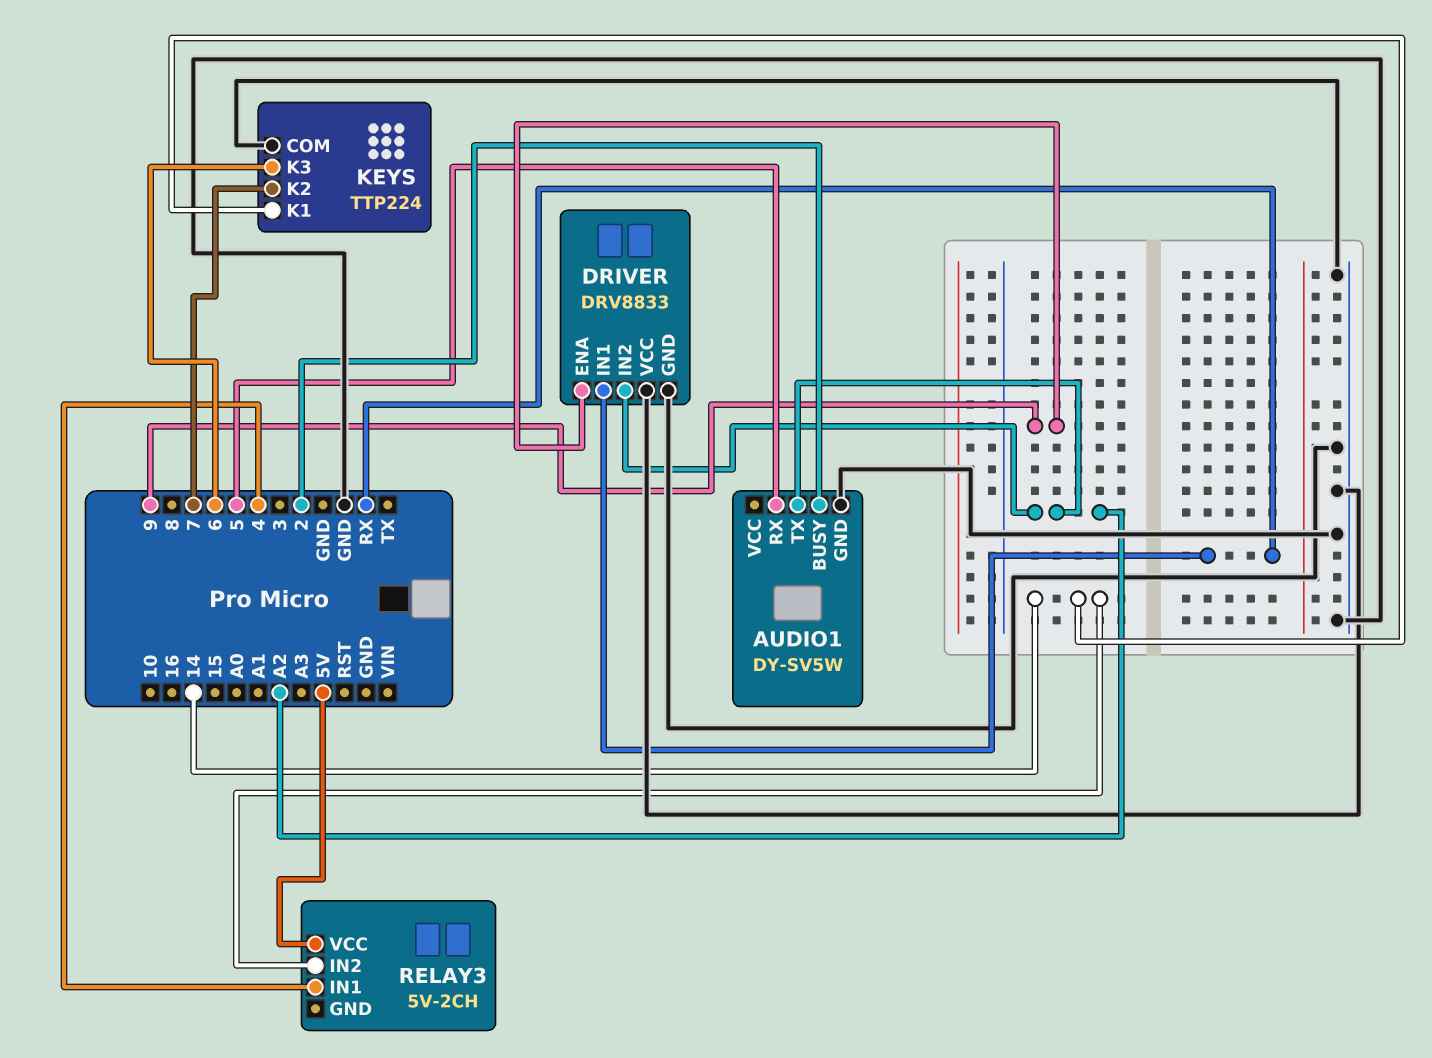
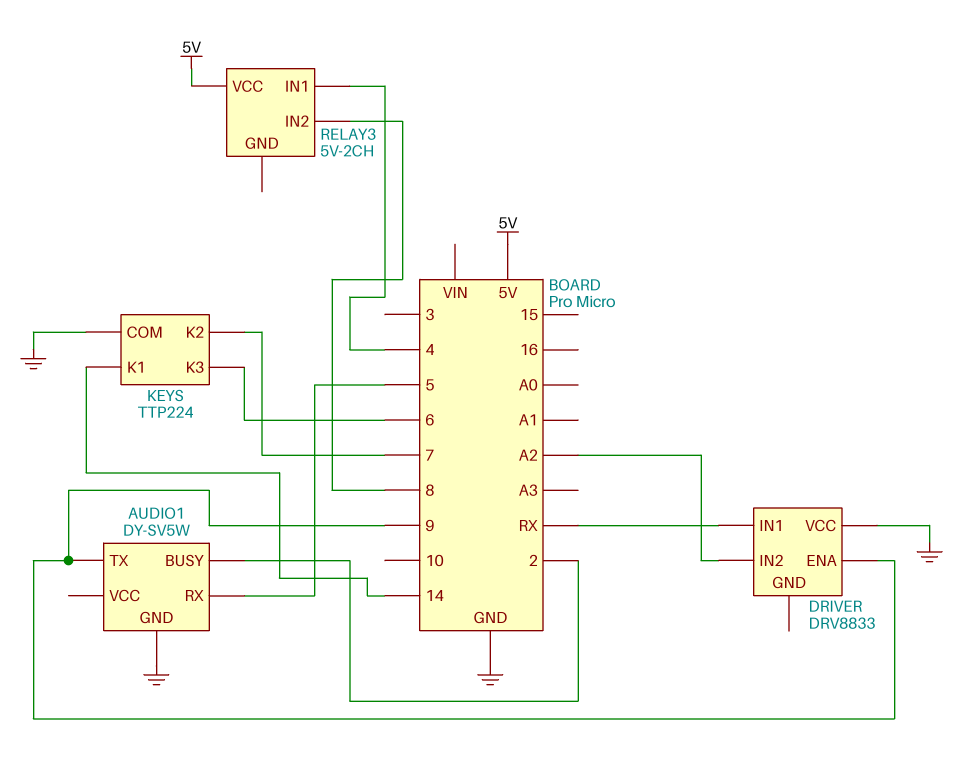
AUDIO1 pin TX: A2 -> 9
DRIVER pin GND: GND -> none
RELAY3 pin IN2: 14 -> 8

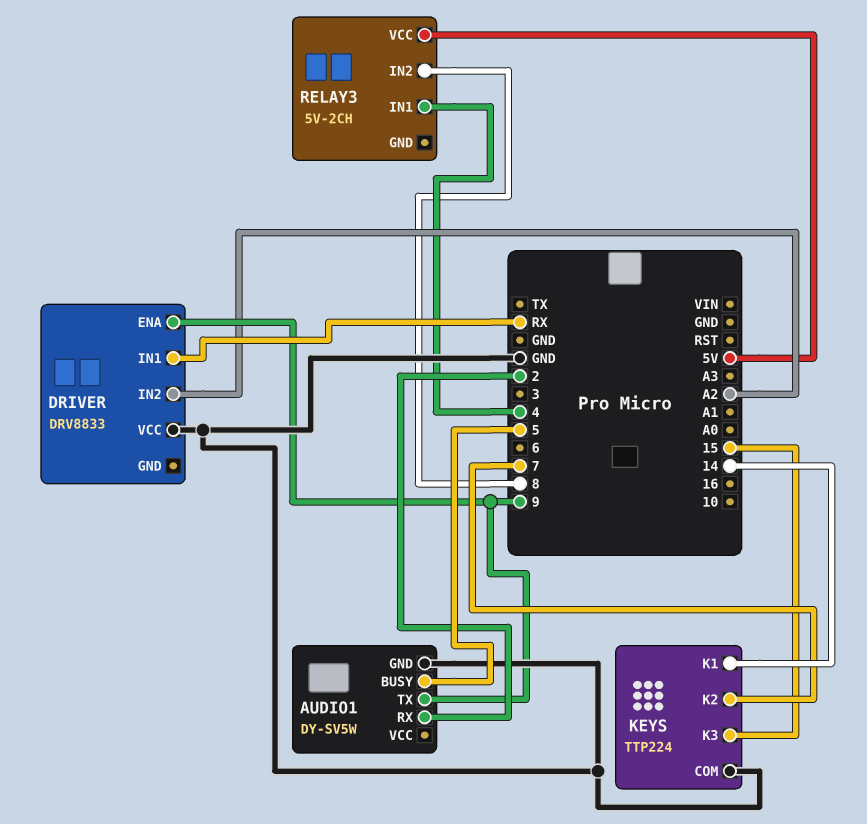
AUDIO1 pin BUSY: 2 -> 5
AUDIO1 pin RX: 5 -> 2
KEYS pin K3: 6 -> 15

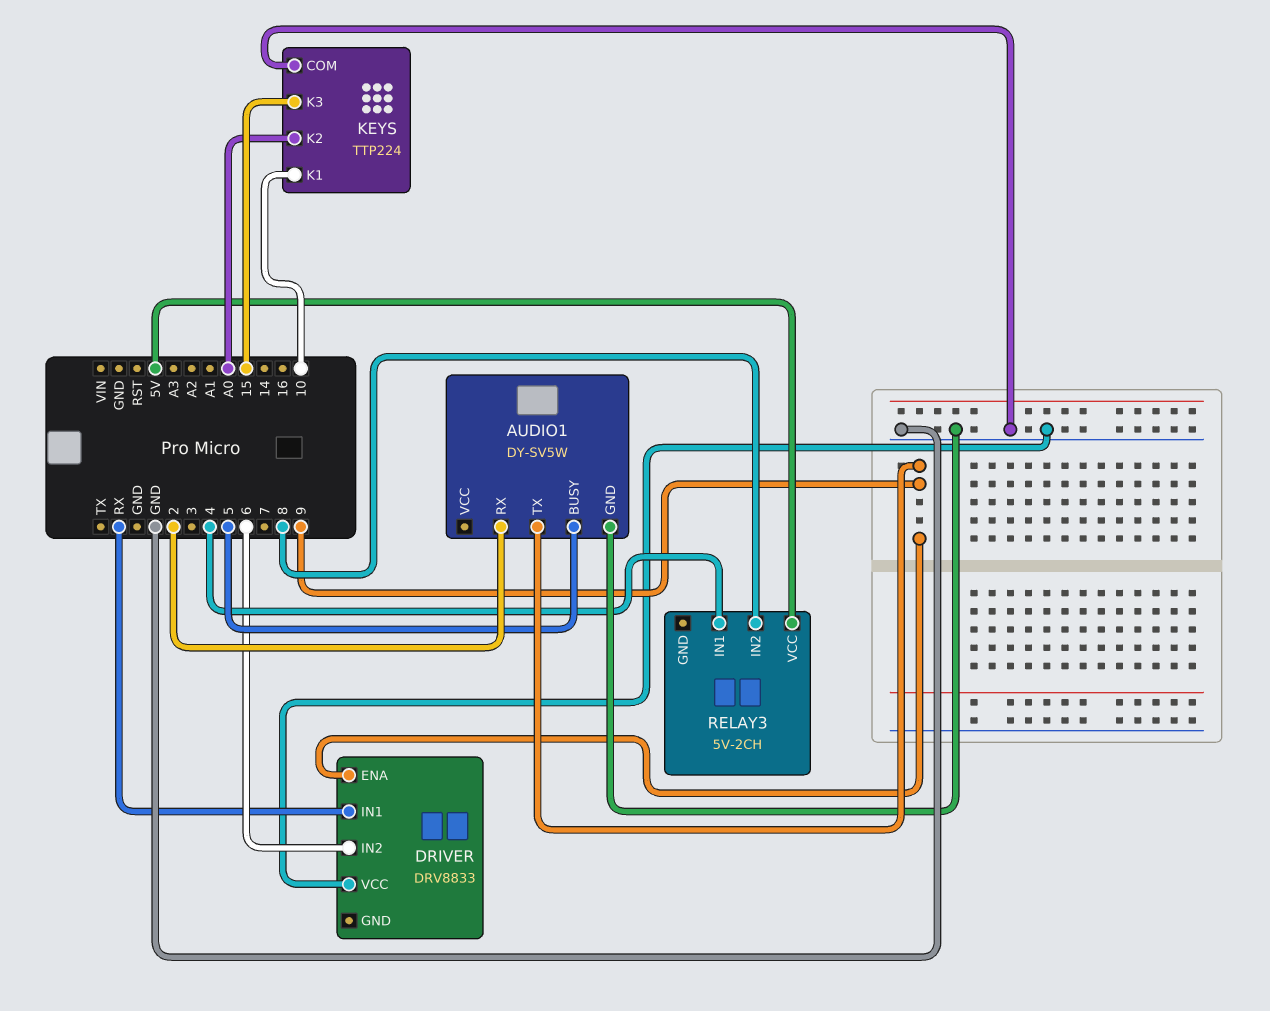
DRIVER pin IN2: A2 -> 6
KEYS pin K1: 14 -> 10
KEYS pin K2: 7 -> A0

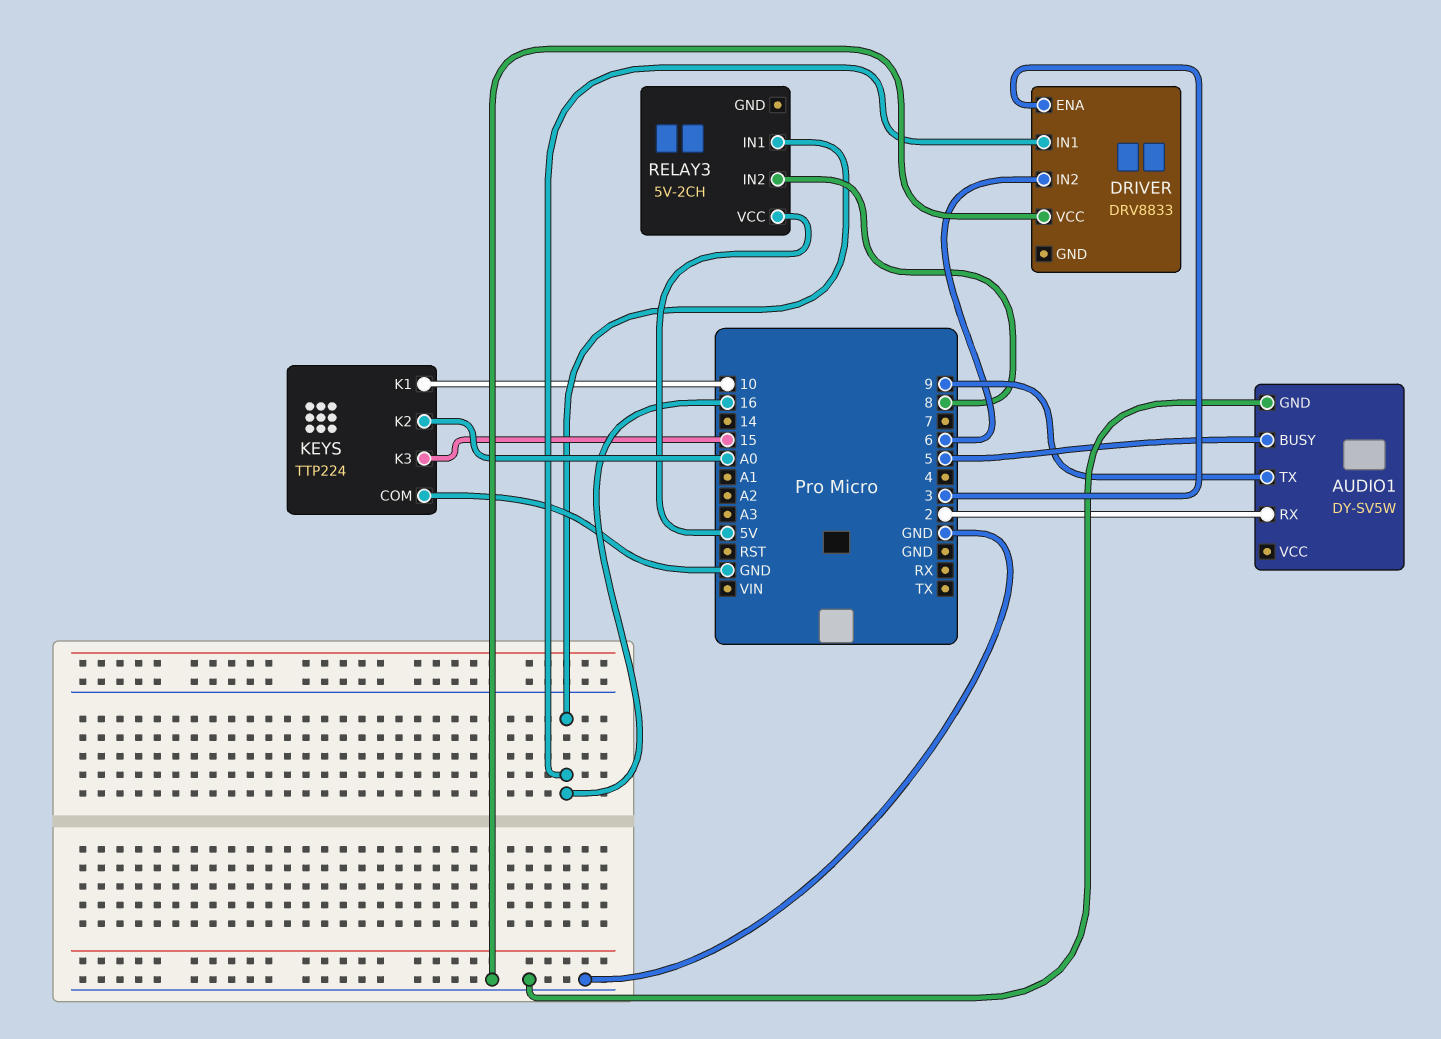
DRIVER pin ENA: 9 -> 3
DRIVER pin IN1: RX -> 16
RELAY3 pin IN1: 4 -> 16

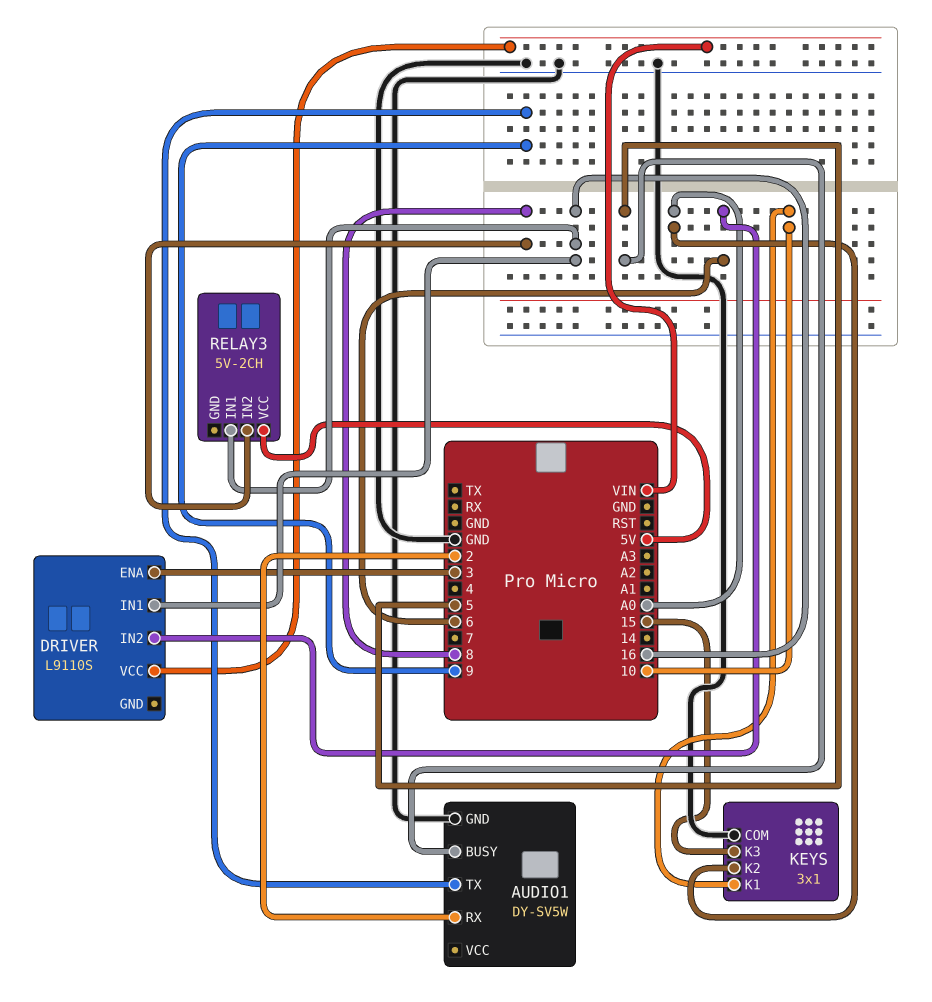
DRIVER: DRV8833 -> L9110S
DRIVER pin VCC: GND -> VIN
KEYS: TTP224 -> 3x1

